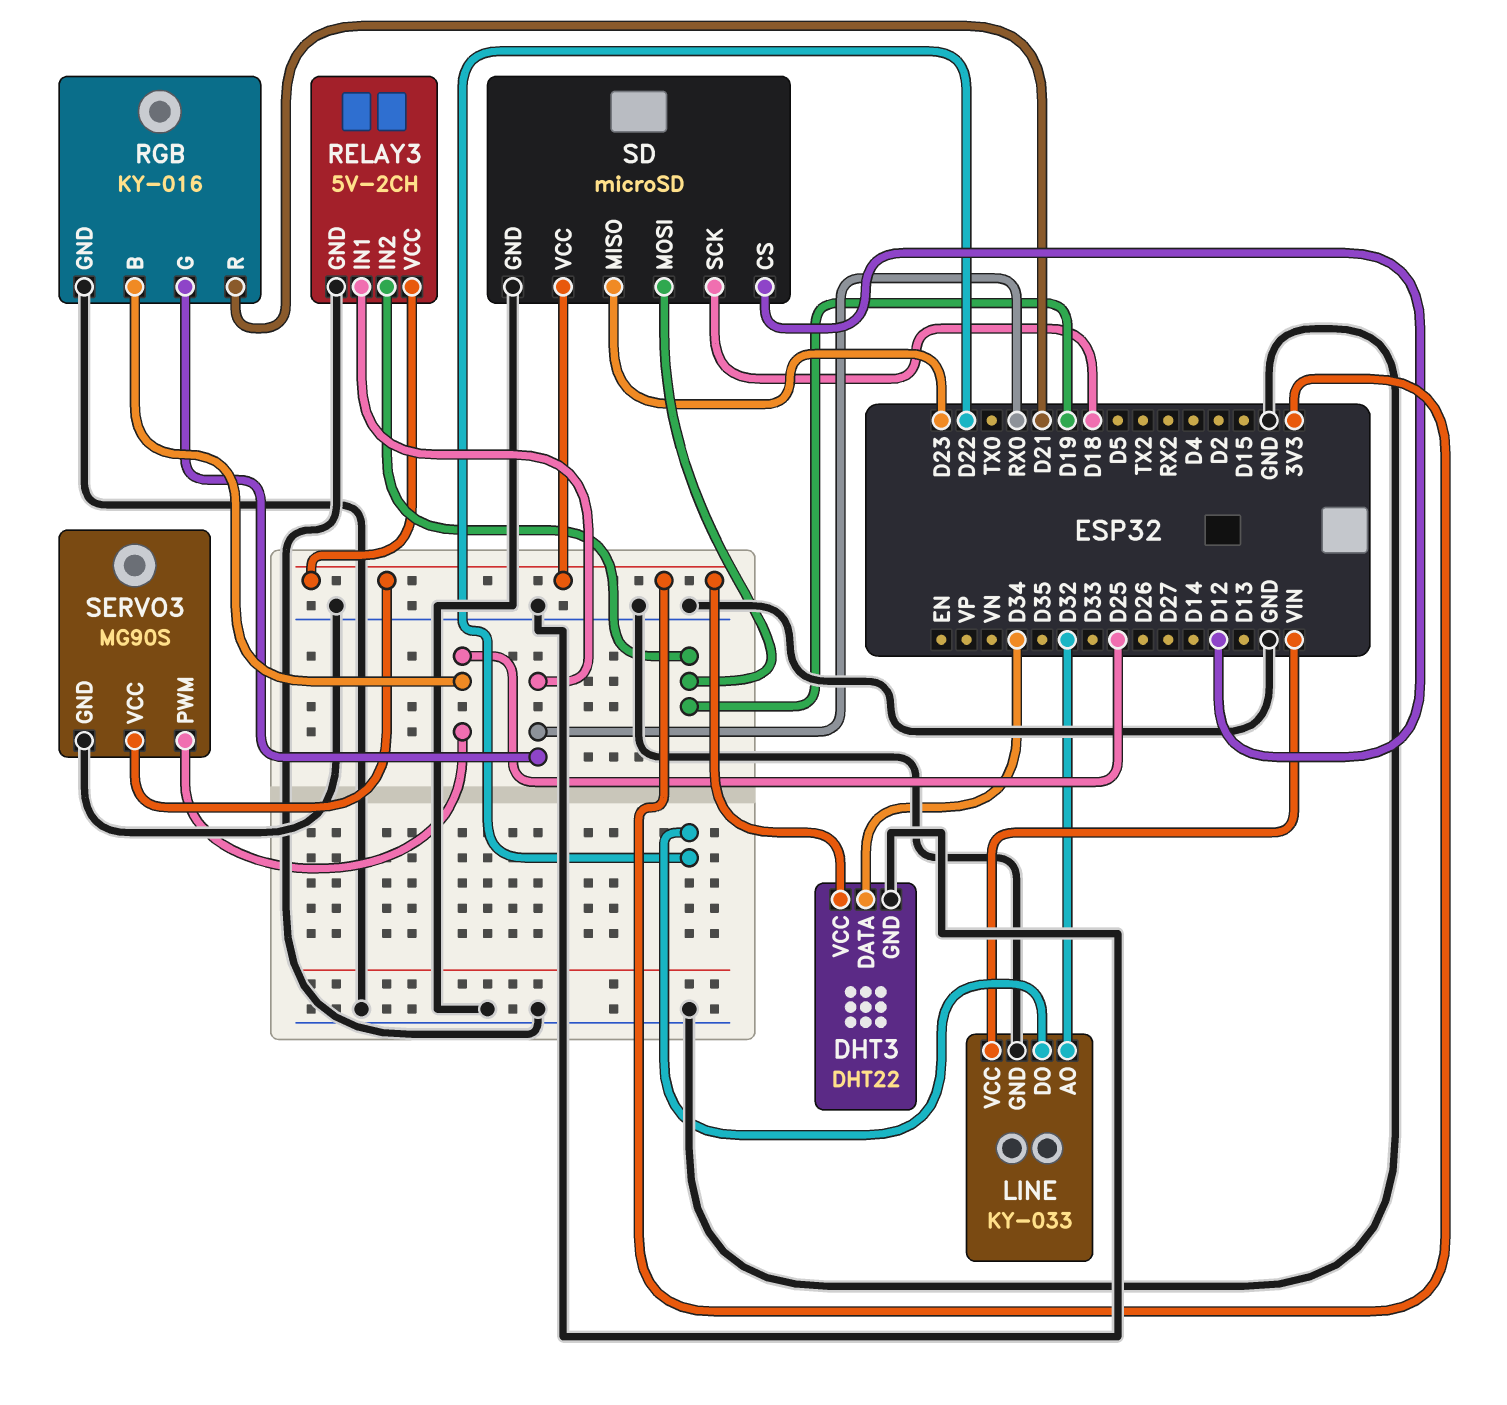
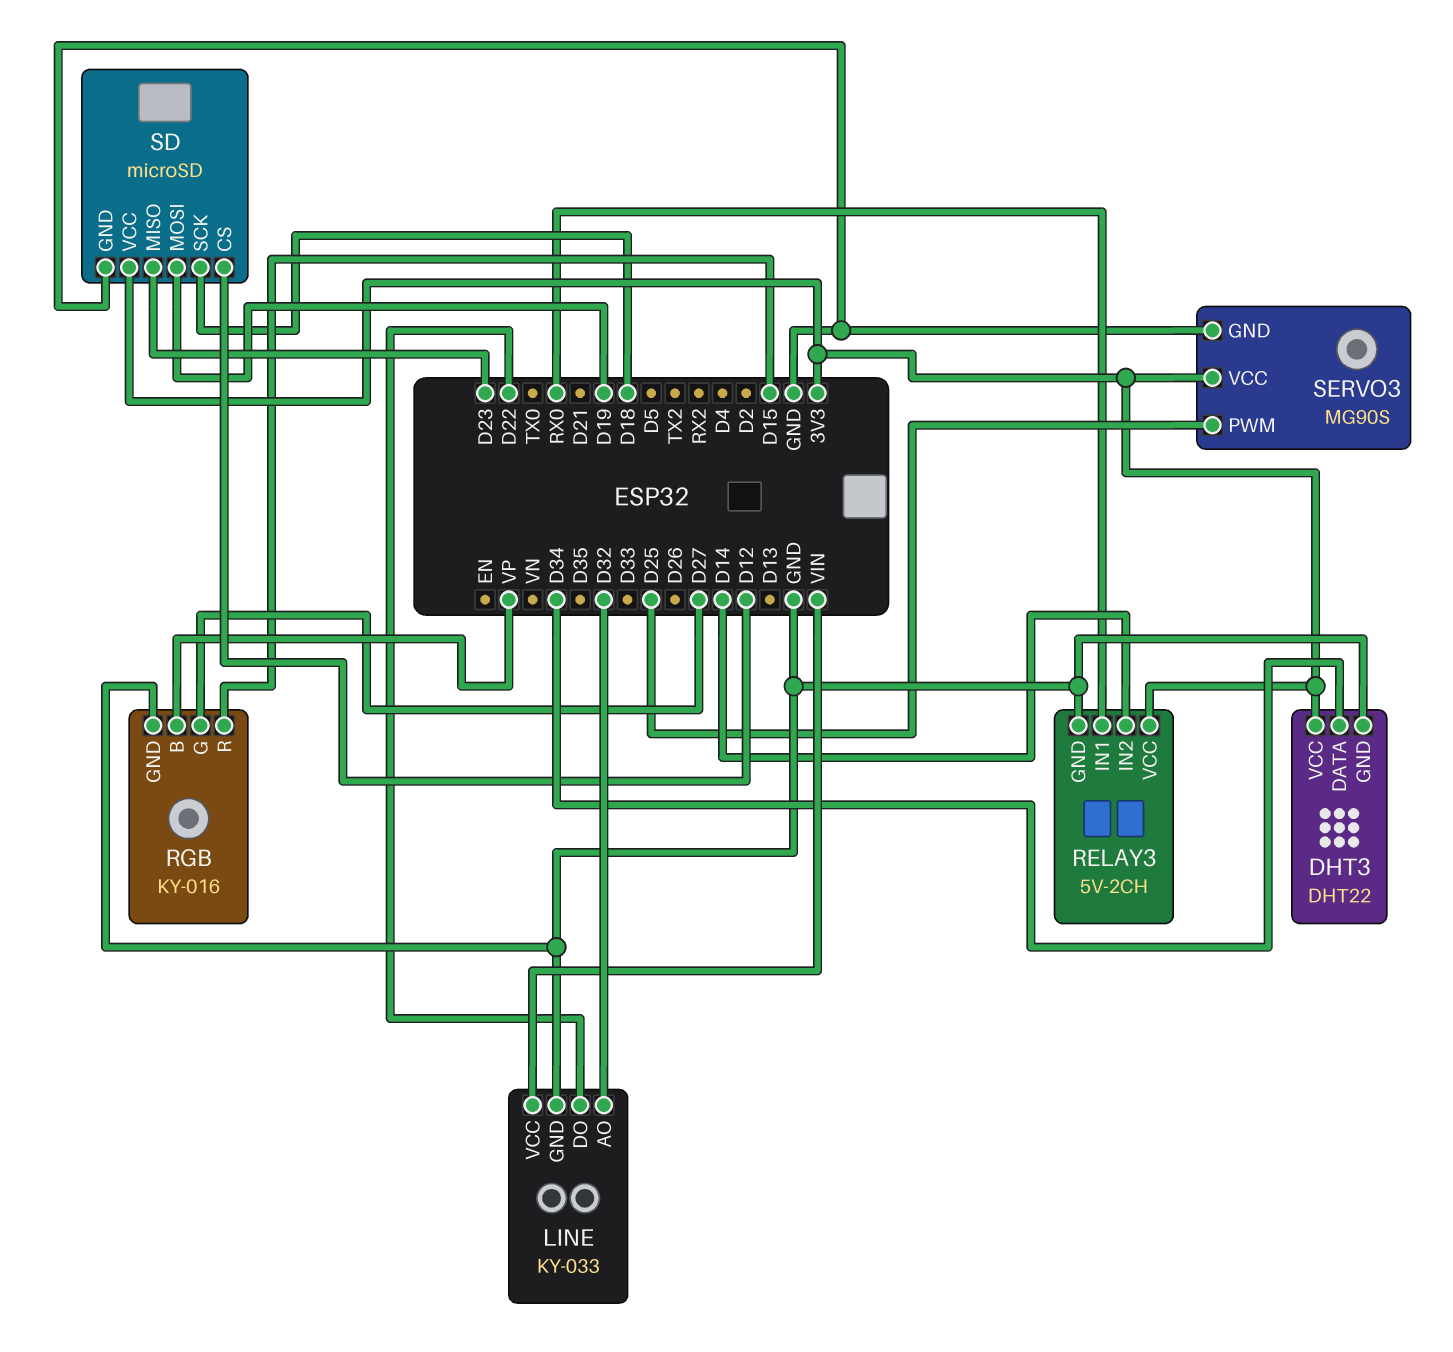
RELAY3 pin IN2: D19 -> D14
RGB pin B: D25 -> VP
RGB pin G: RX0 -> D27
RGB pin R: D21 -> D15

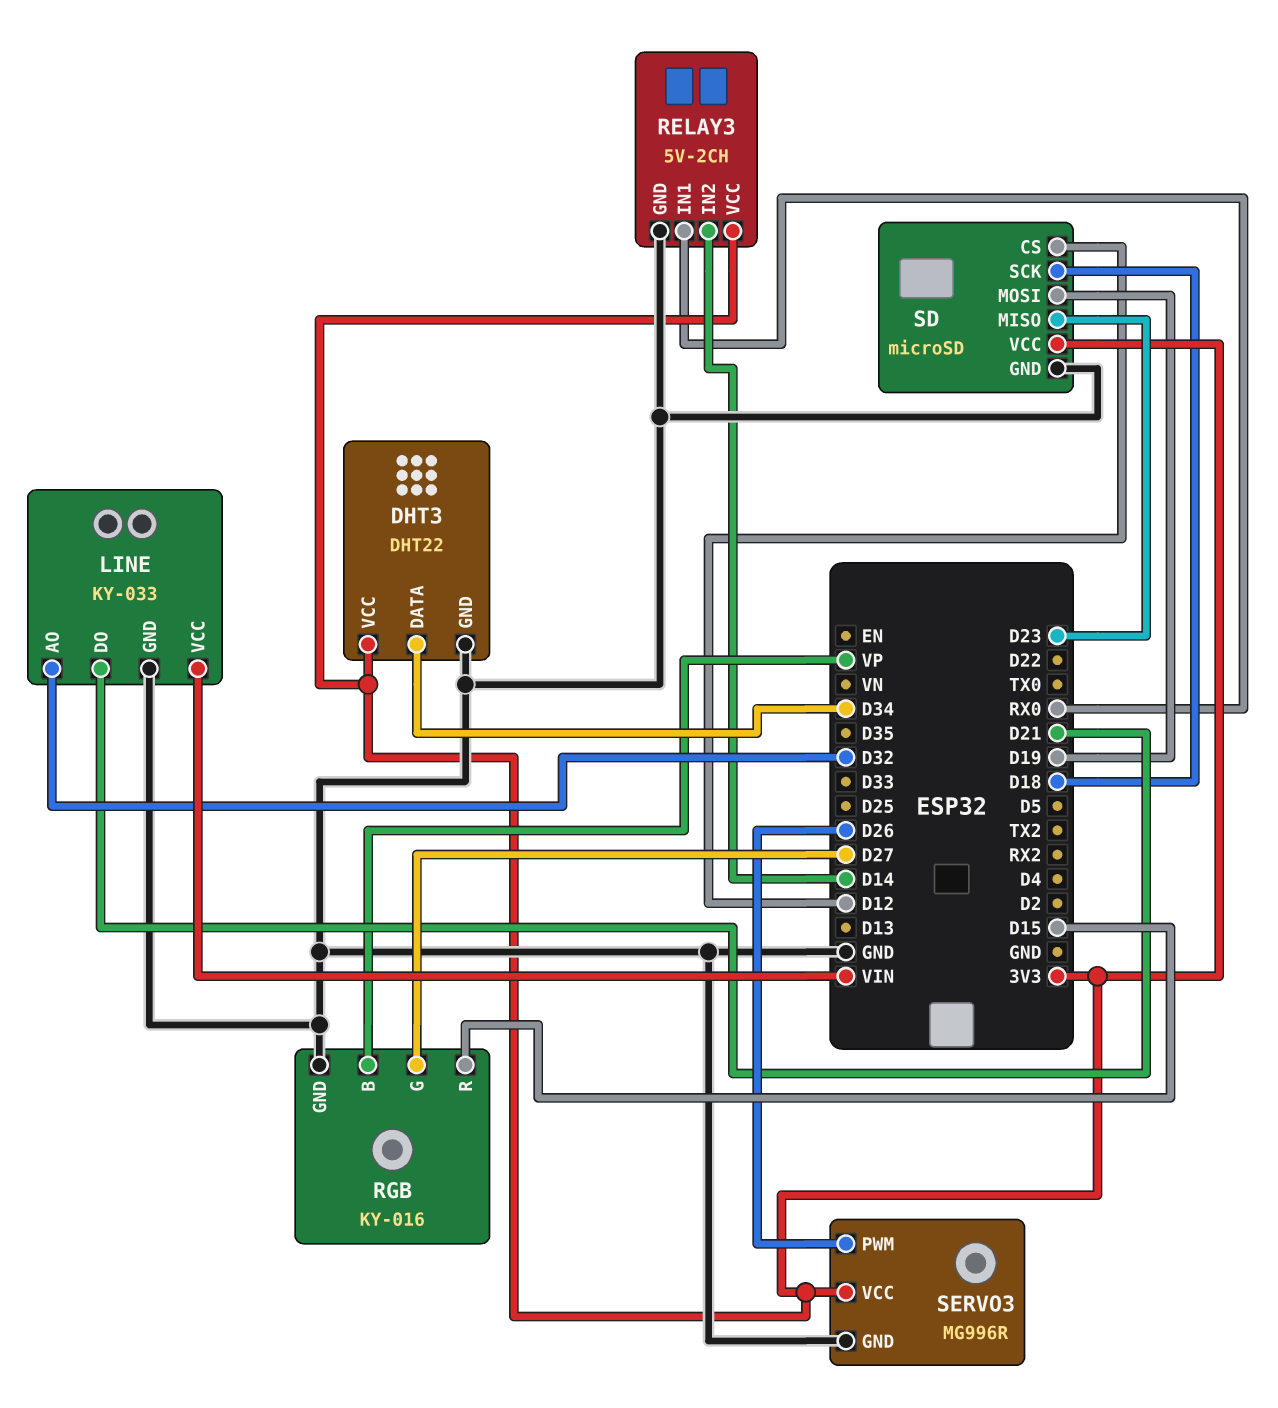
LINE pin DO: D22 -> D21
SERVO3: MG90S -> MG996R
SERVO3 pin PWM: D25 -> D26

